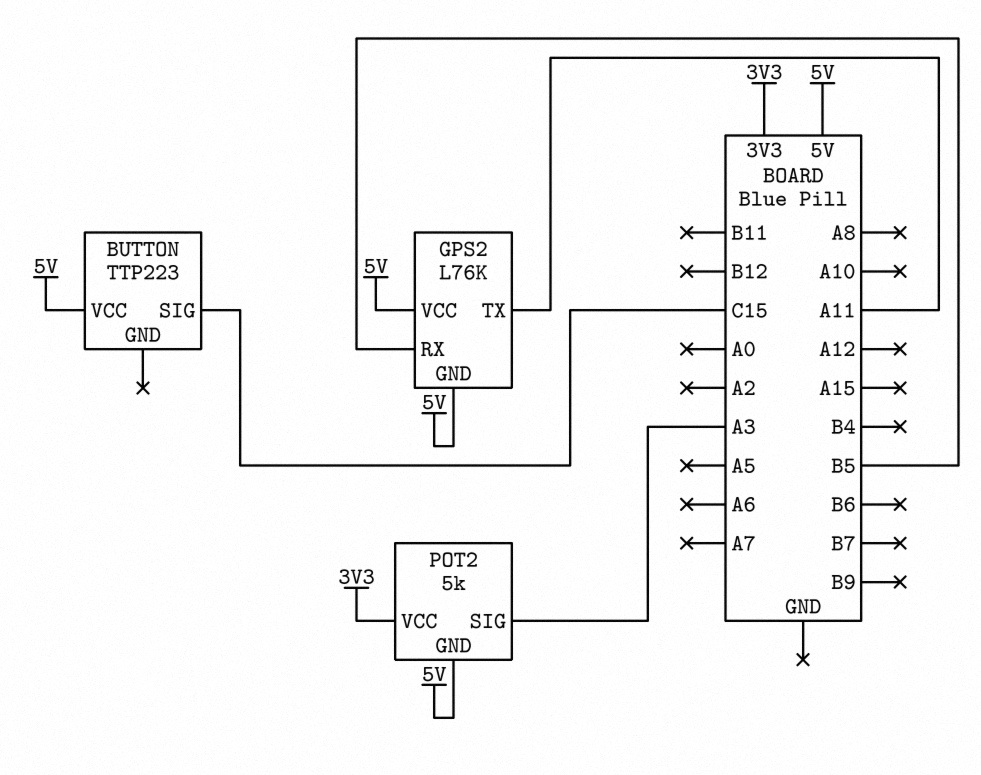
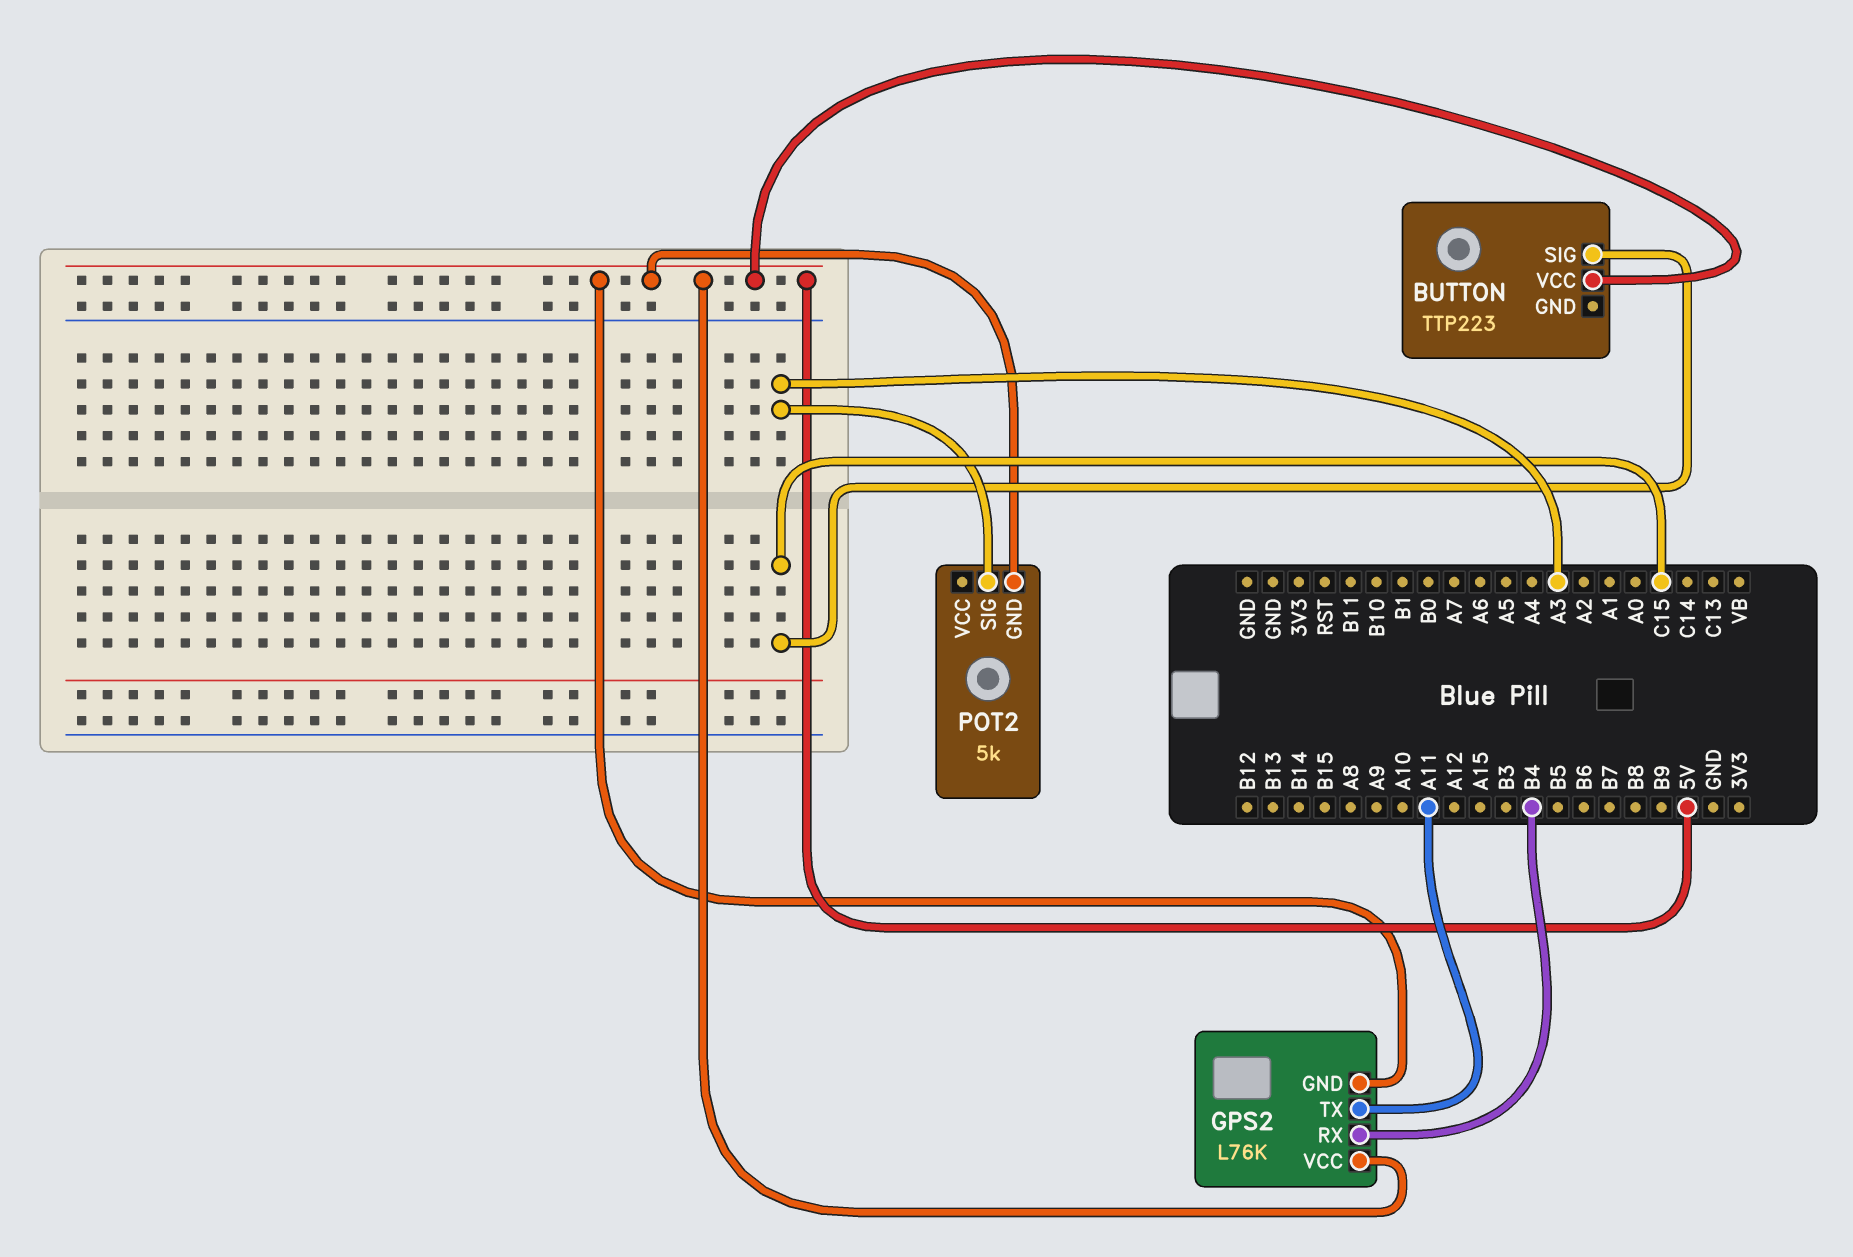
GPS2 pin RX: B5 -> B4
POT2 pin VCC: 3V3 -> none

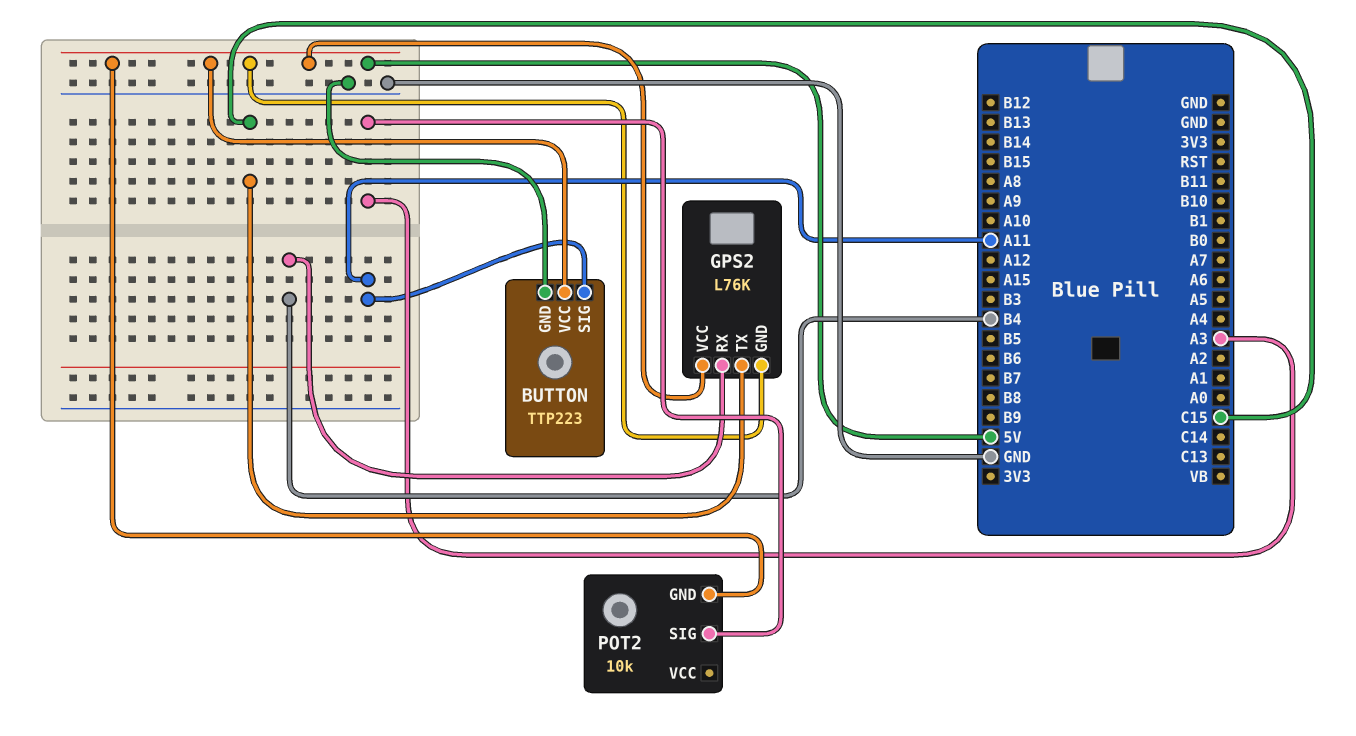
BUTTON pin GND: none -> GND
BUTTON pin SIG: C15 -> A11
GPS2 pin TX: A11 -> C15
POT2: 5k -> 10k

